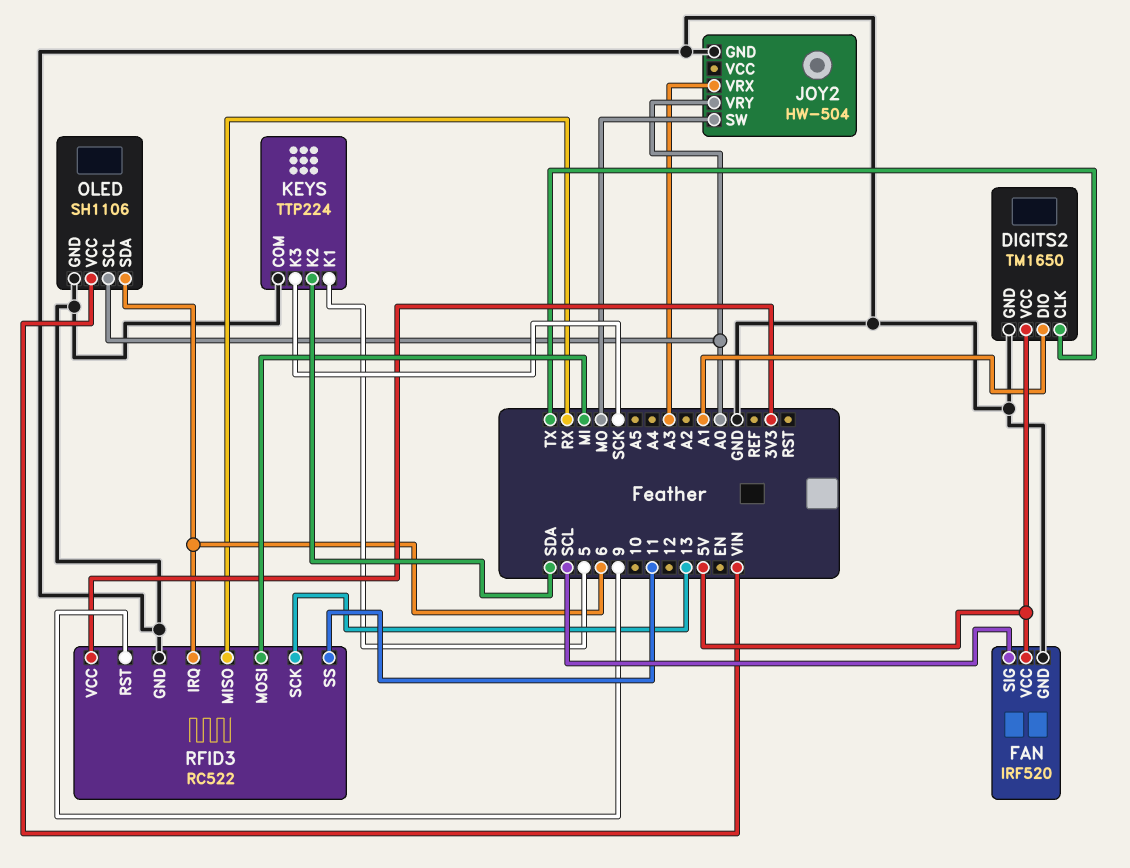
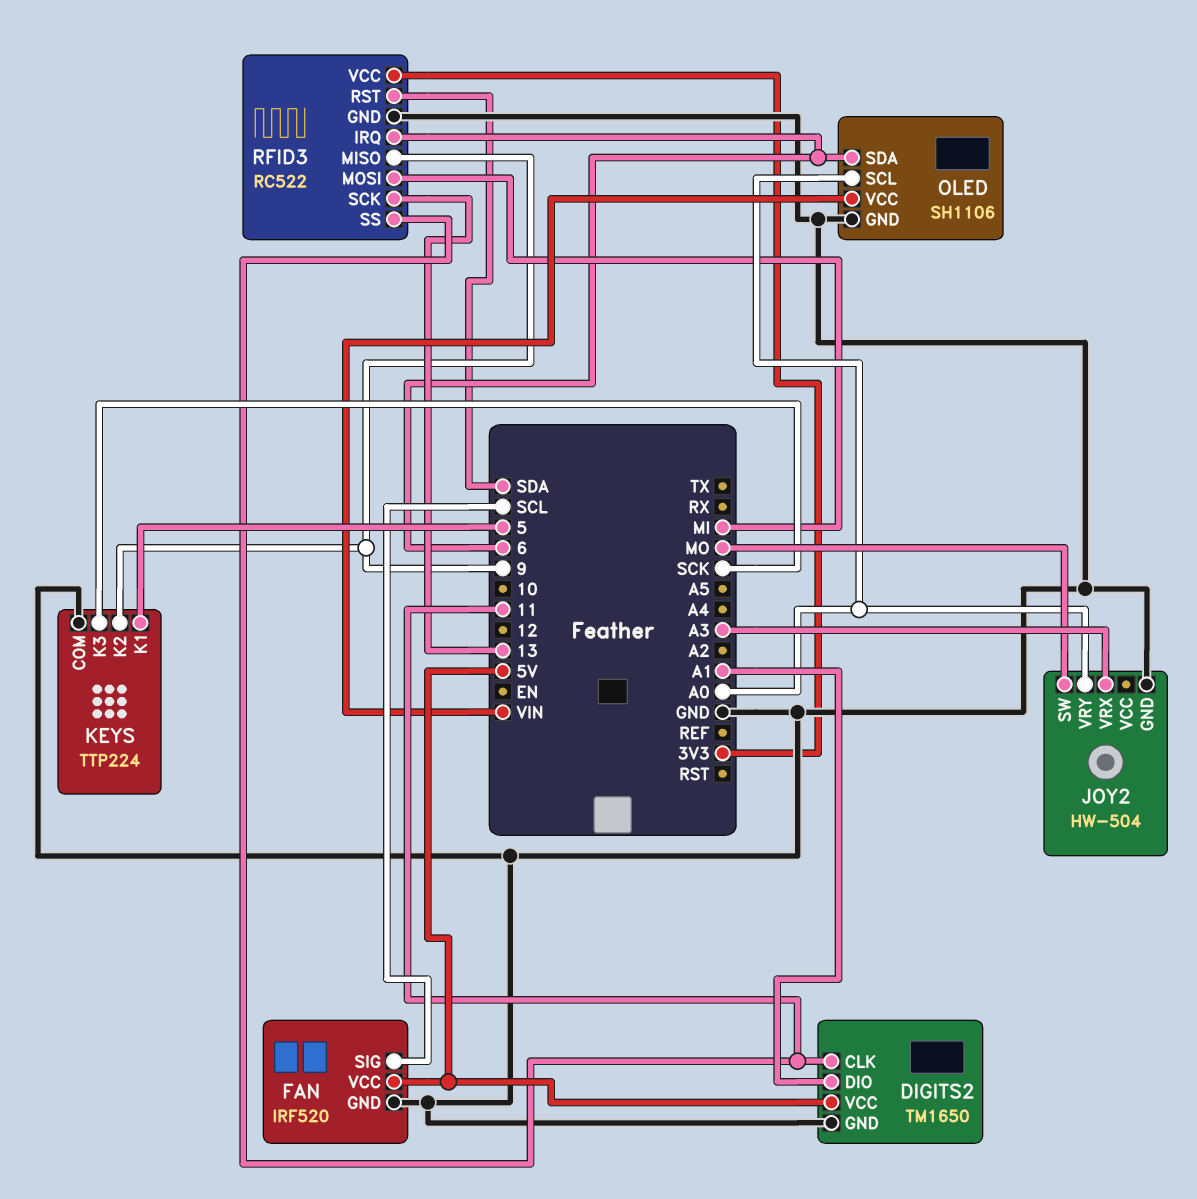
DIGITS2 pin CLK: TX -> 11
KEYS pin K2: SDA -> 9
RFID3 pin MISO: RX -> 9
RFID3 pin RST: 9 -> SDA

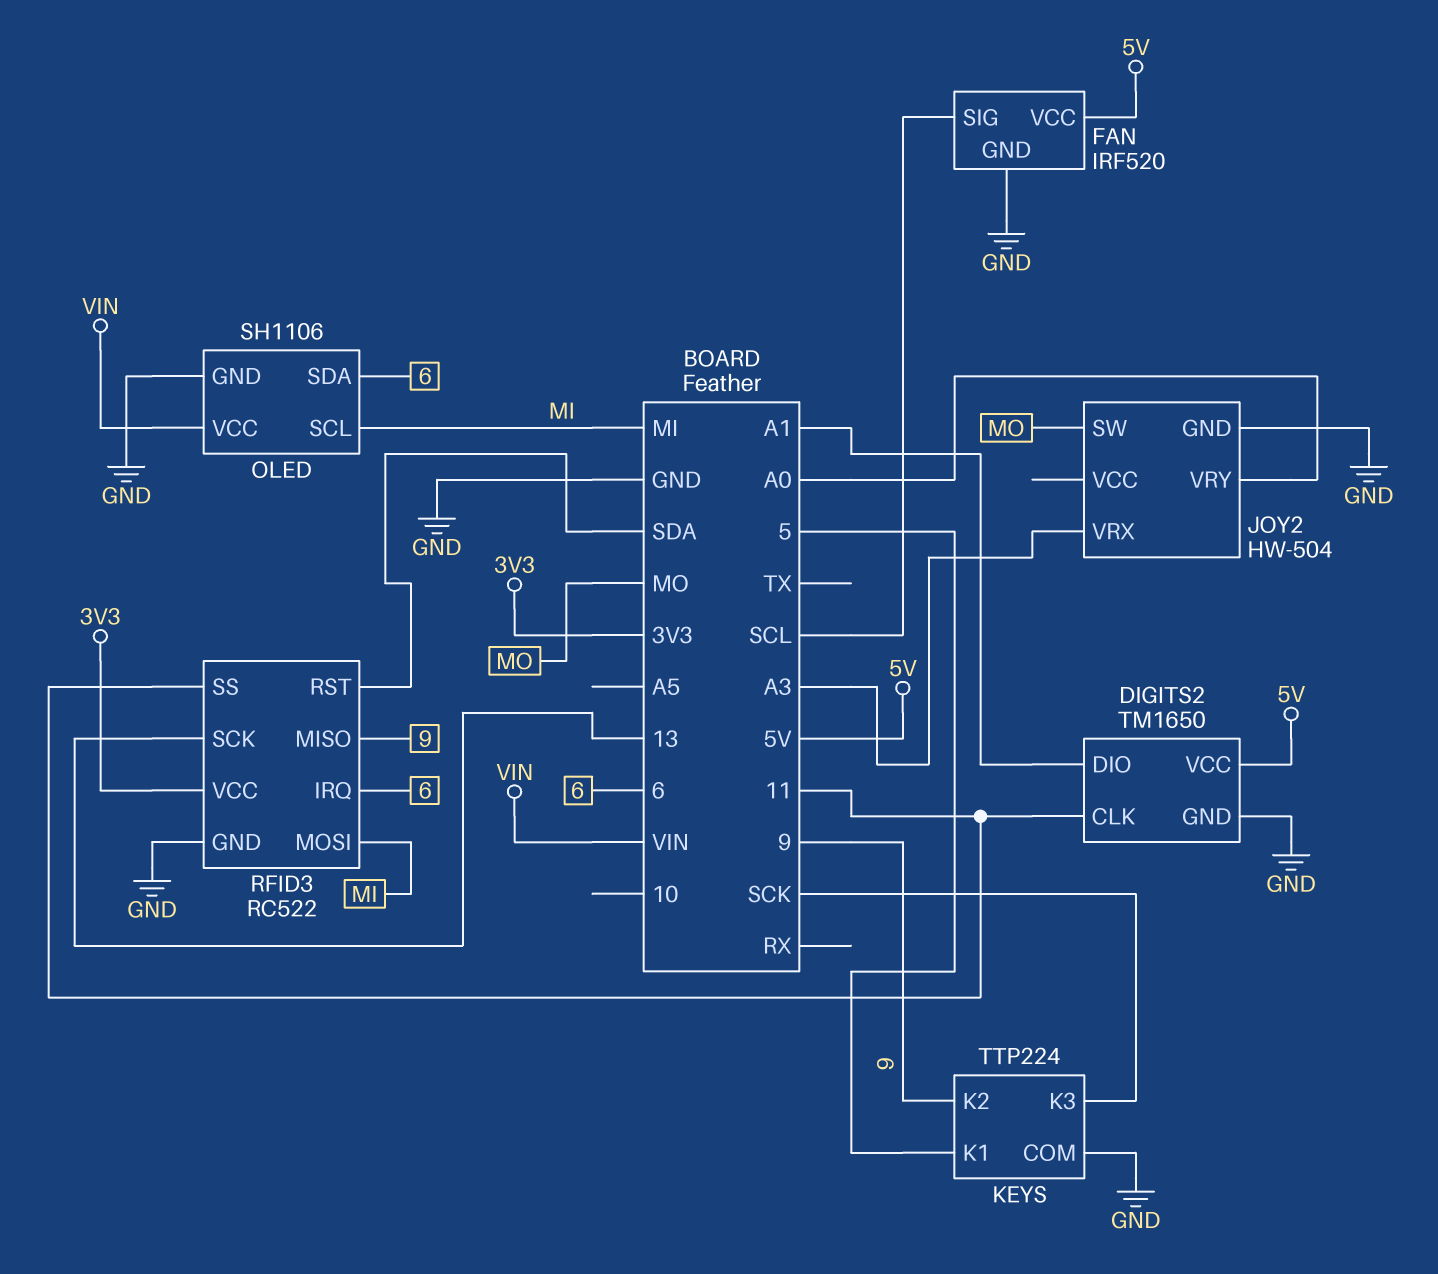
OLED pin SCL: A0 -> MI

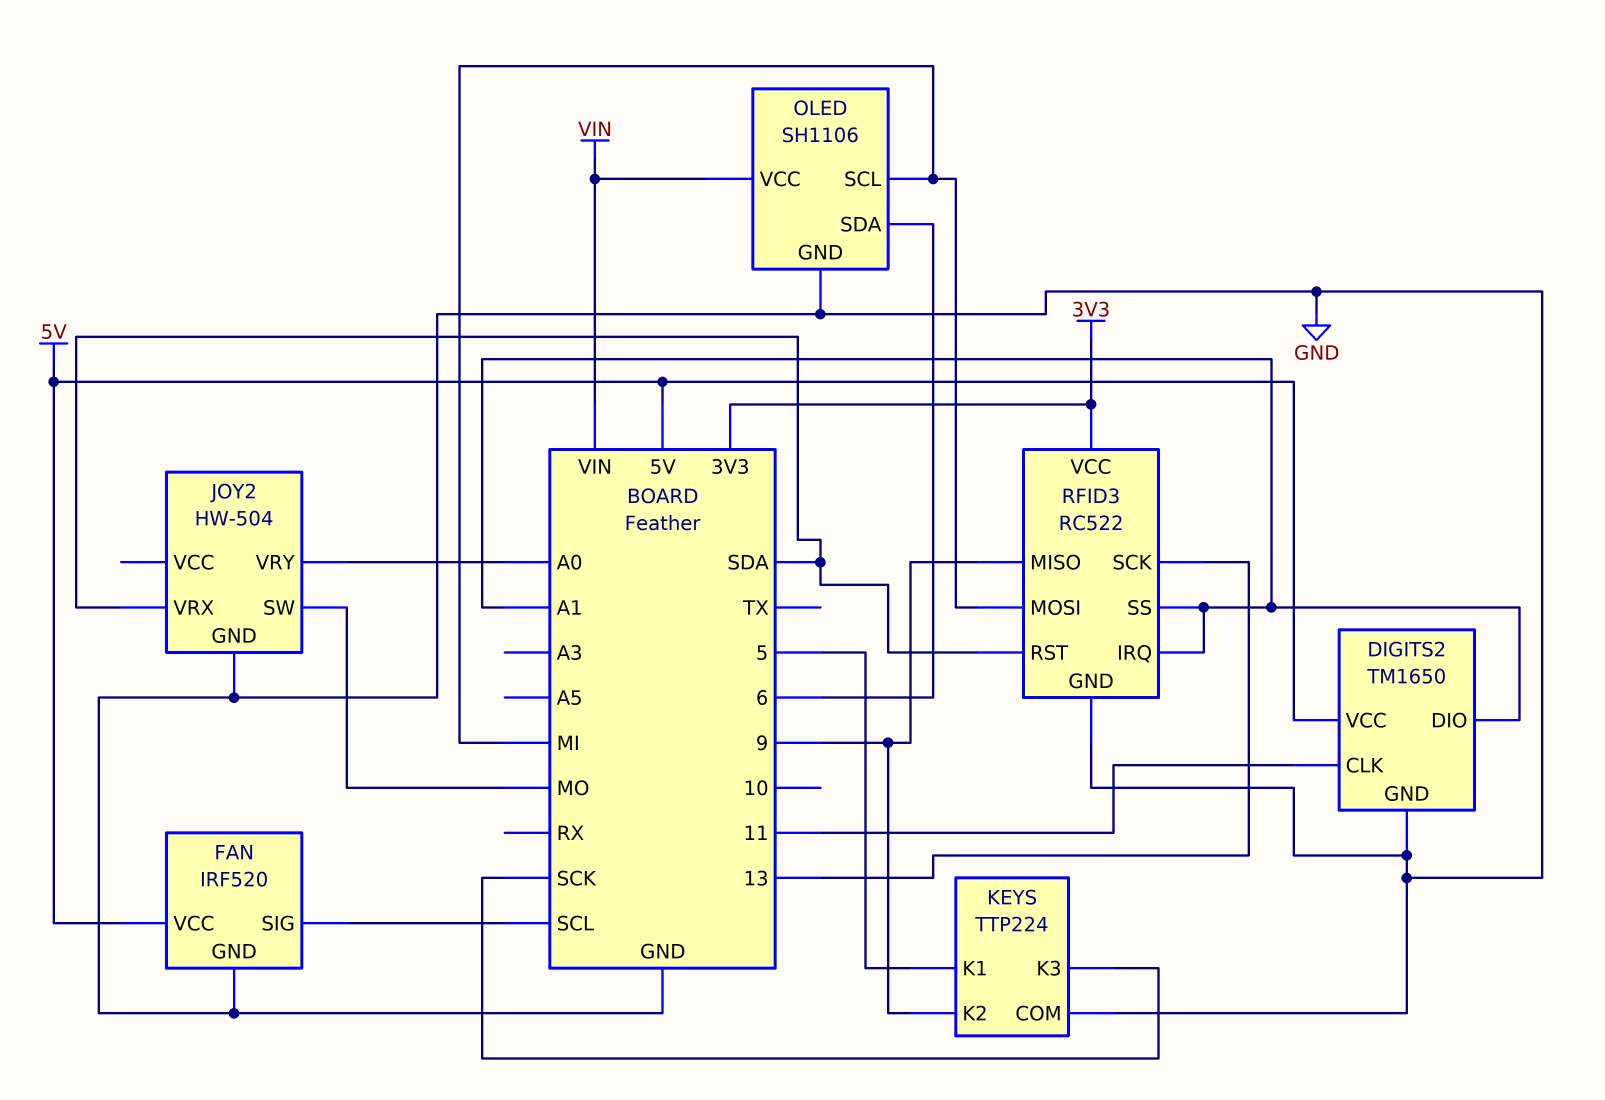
JOY2 pin VRX: A3 -> SDA
RFID3 pin IRQ: 6 -> A1
RFID3 pin SS: 11 -> A1

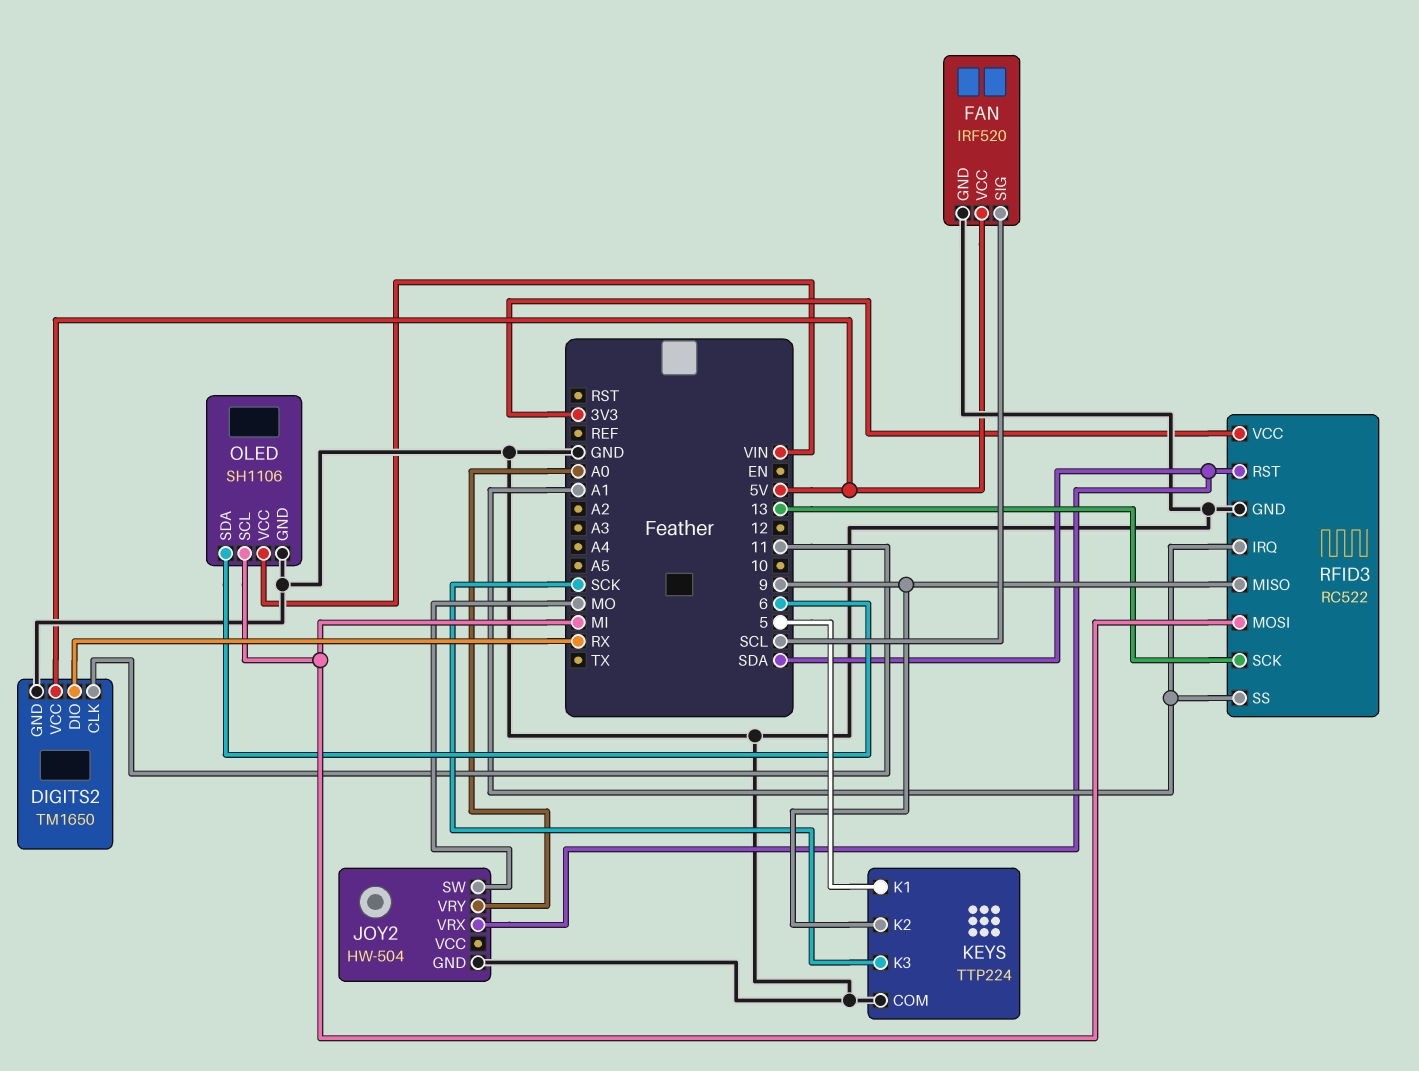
DIGITS2 pin DIO: A1 -> RX

